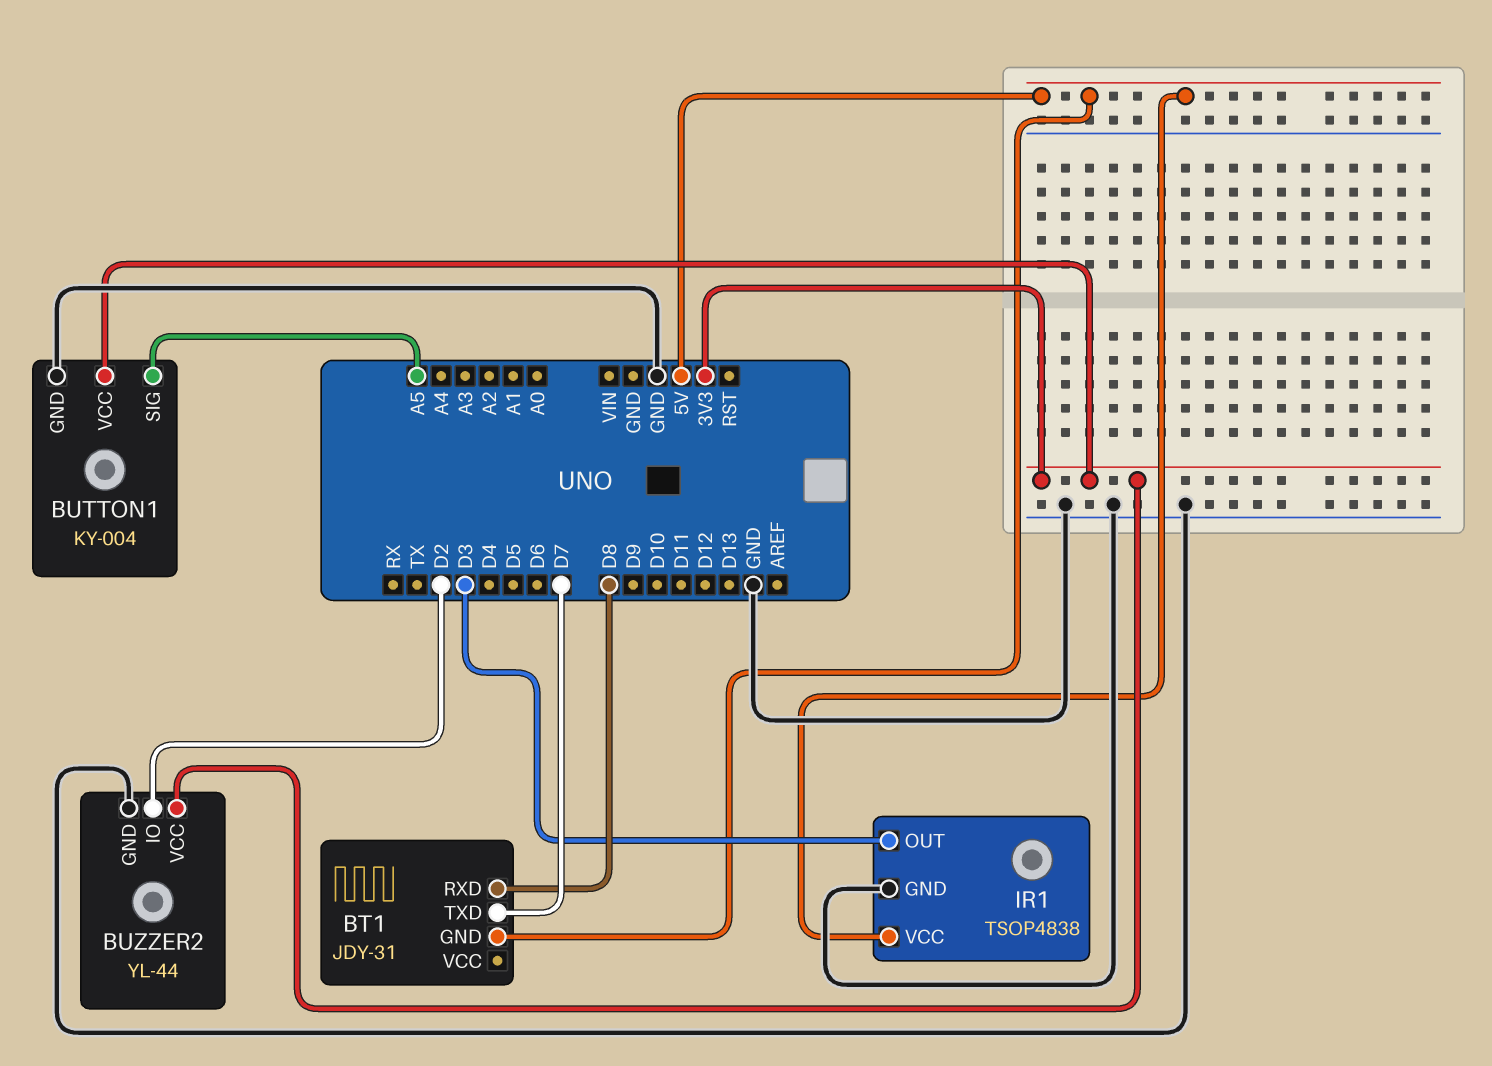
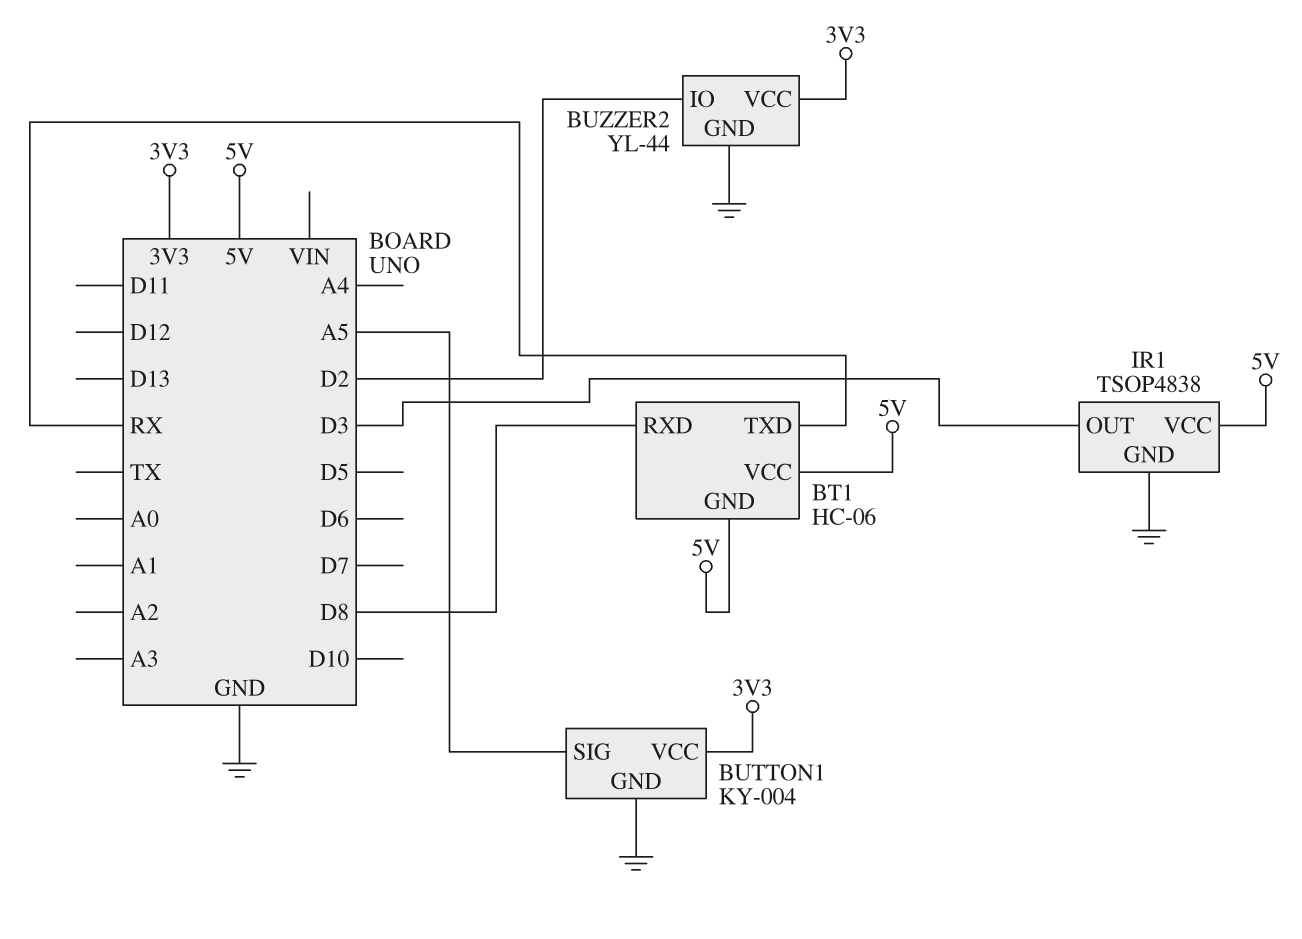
BT1: JDY-31 -> HC-06
BT1 pin TXD: D7 -> RX
BT1 pin VCC: none -> 5V

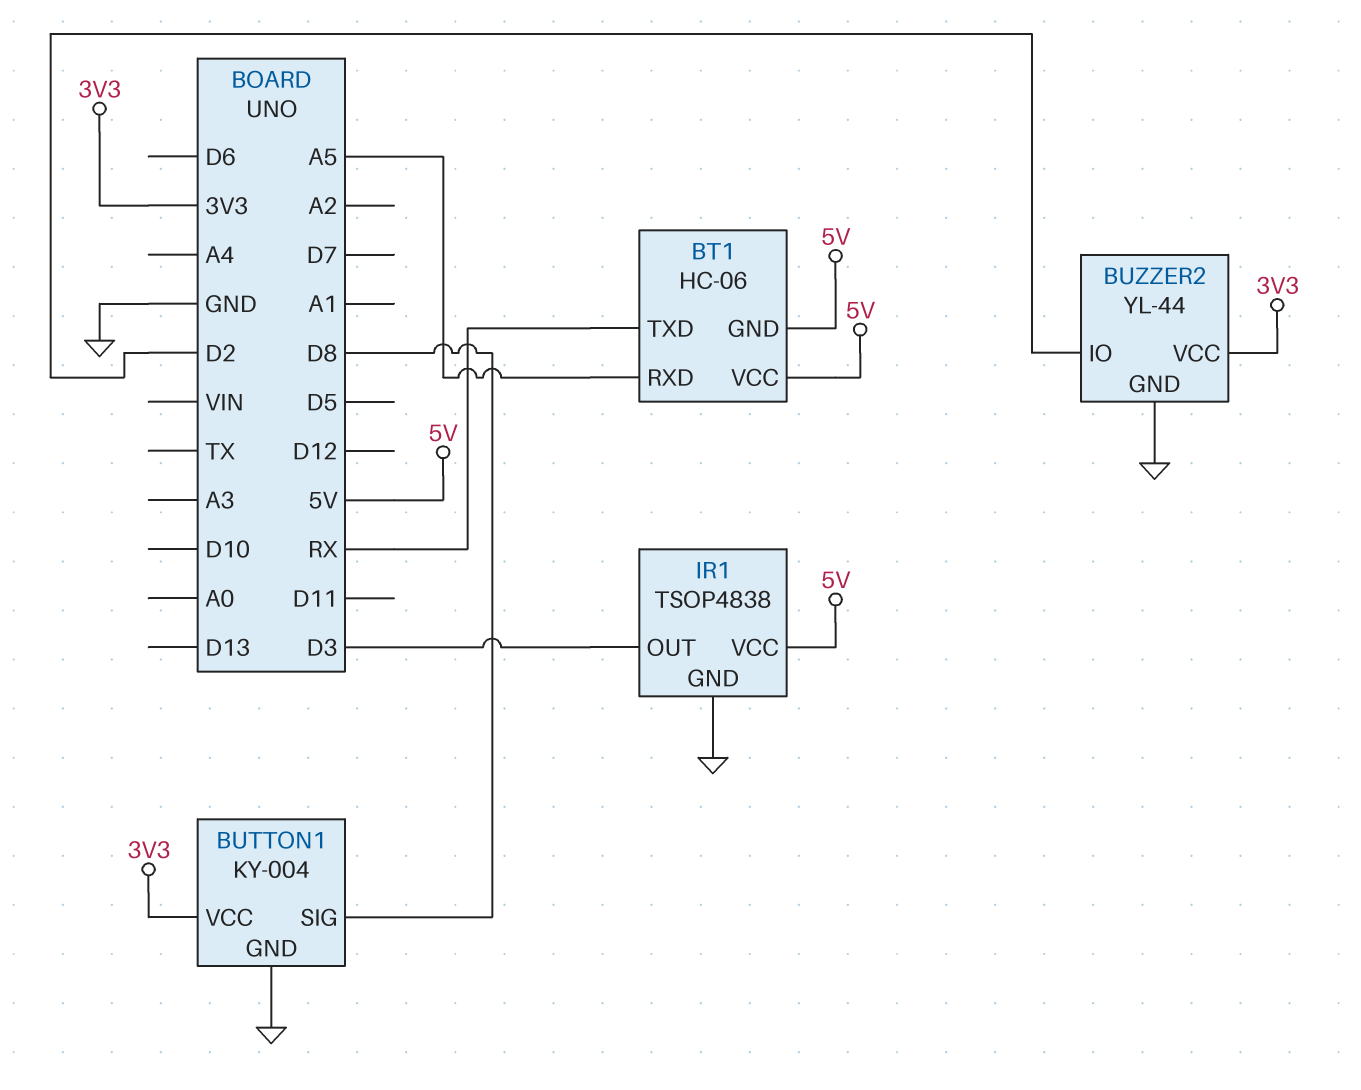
BT1 pin RXD: D8 -> A5
BUTTON1 pin SIG: A5 -> D8

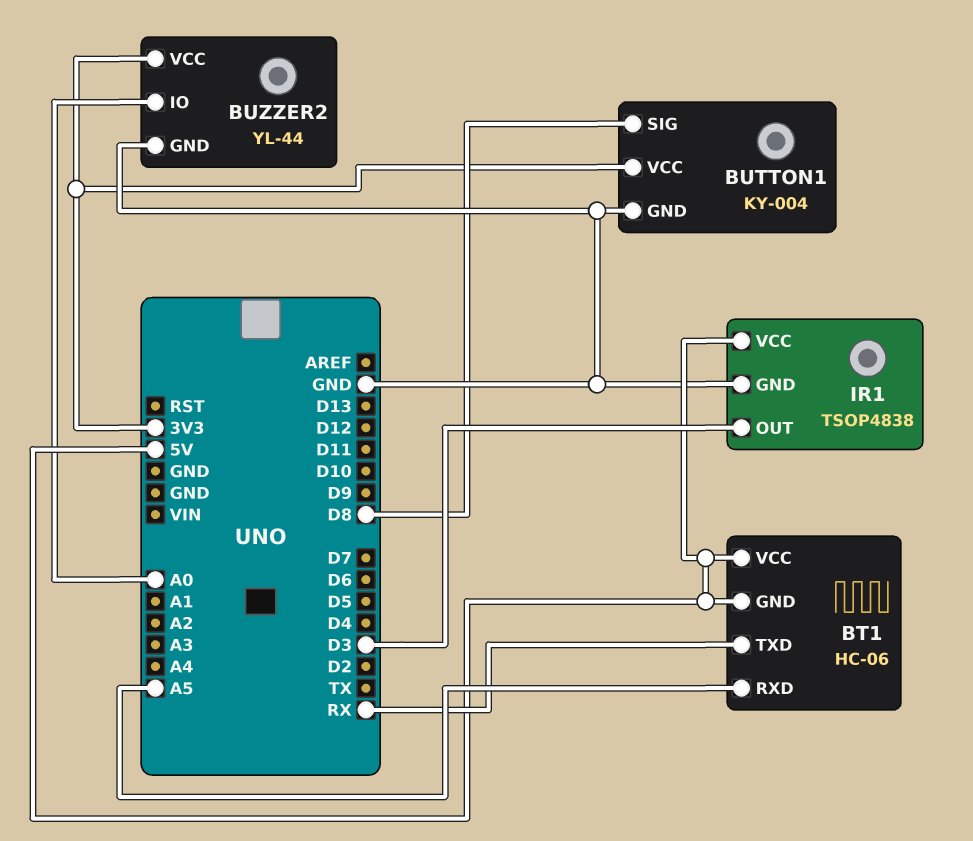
BUZZER2 pin IO: D2 -> A0

